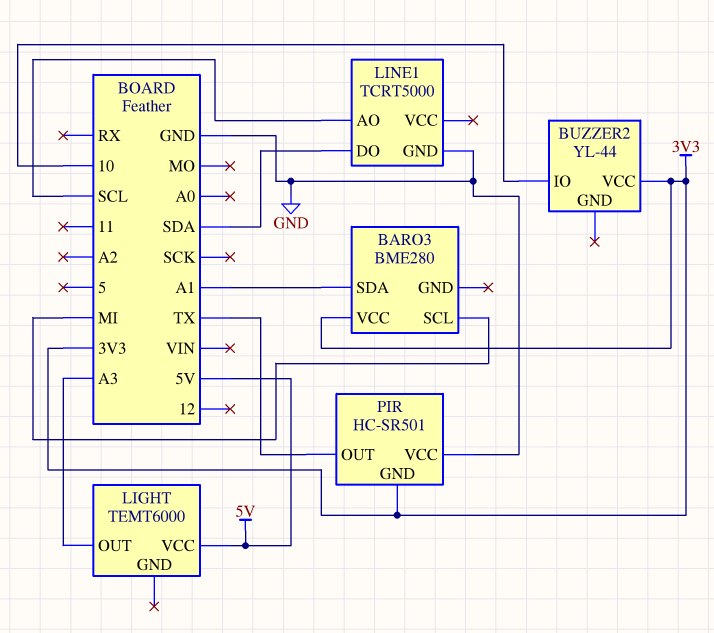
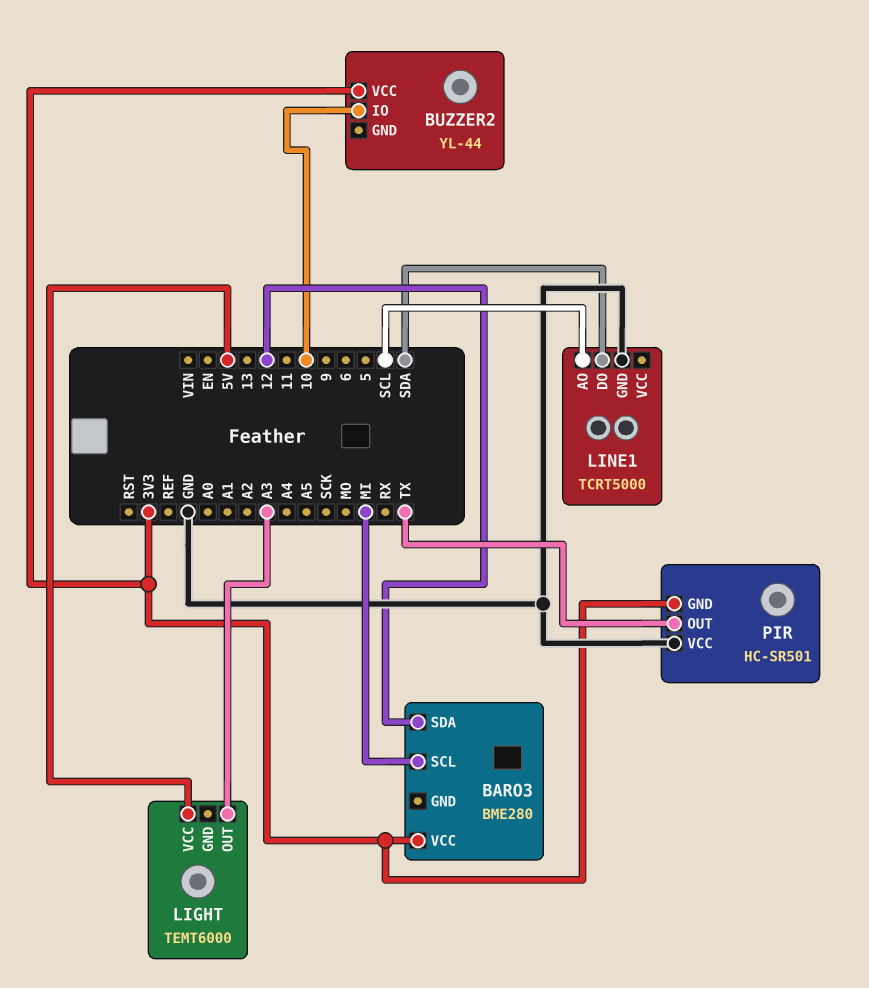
BARO3 pin SDA: A1 -> 12

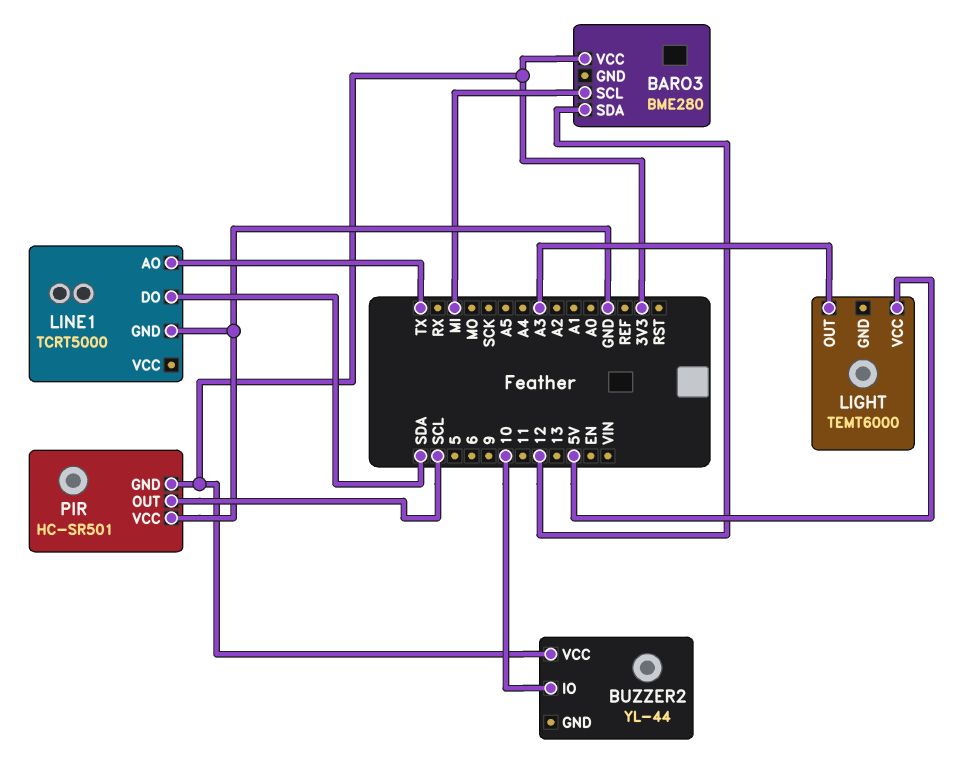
LINE1 pin AO: SCL -> TX
PIR pin OUT: TX -> SCL

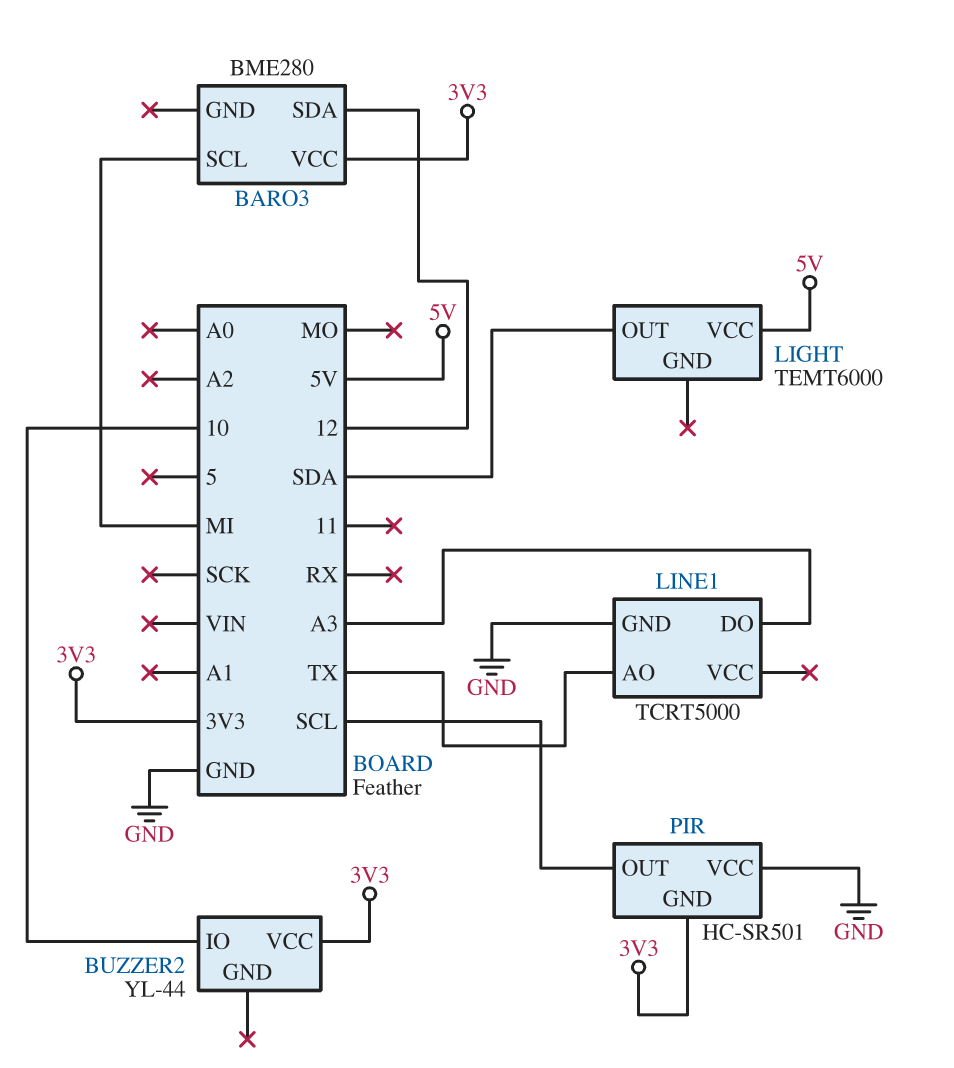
LIGHT pin OUT: A3 -> SDA
LINE1 pin DO: SDA -> A3

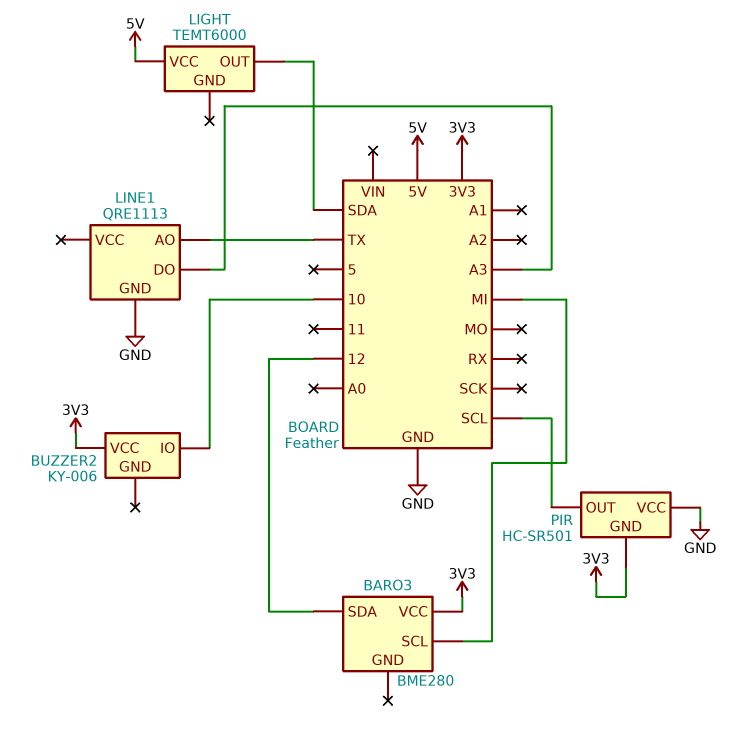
BUZZER2: YL-44 -> KY-006
LINE1: TCRT5000 -> QRE1113

